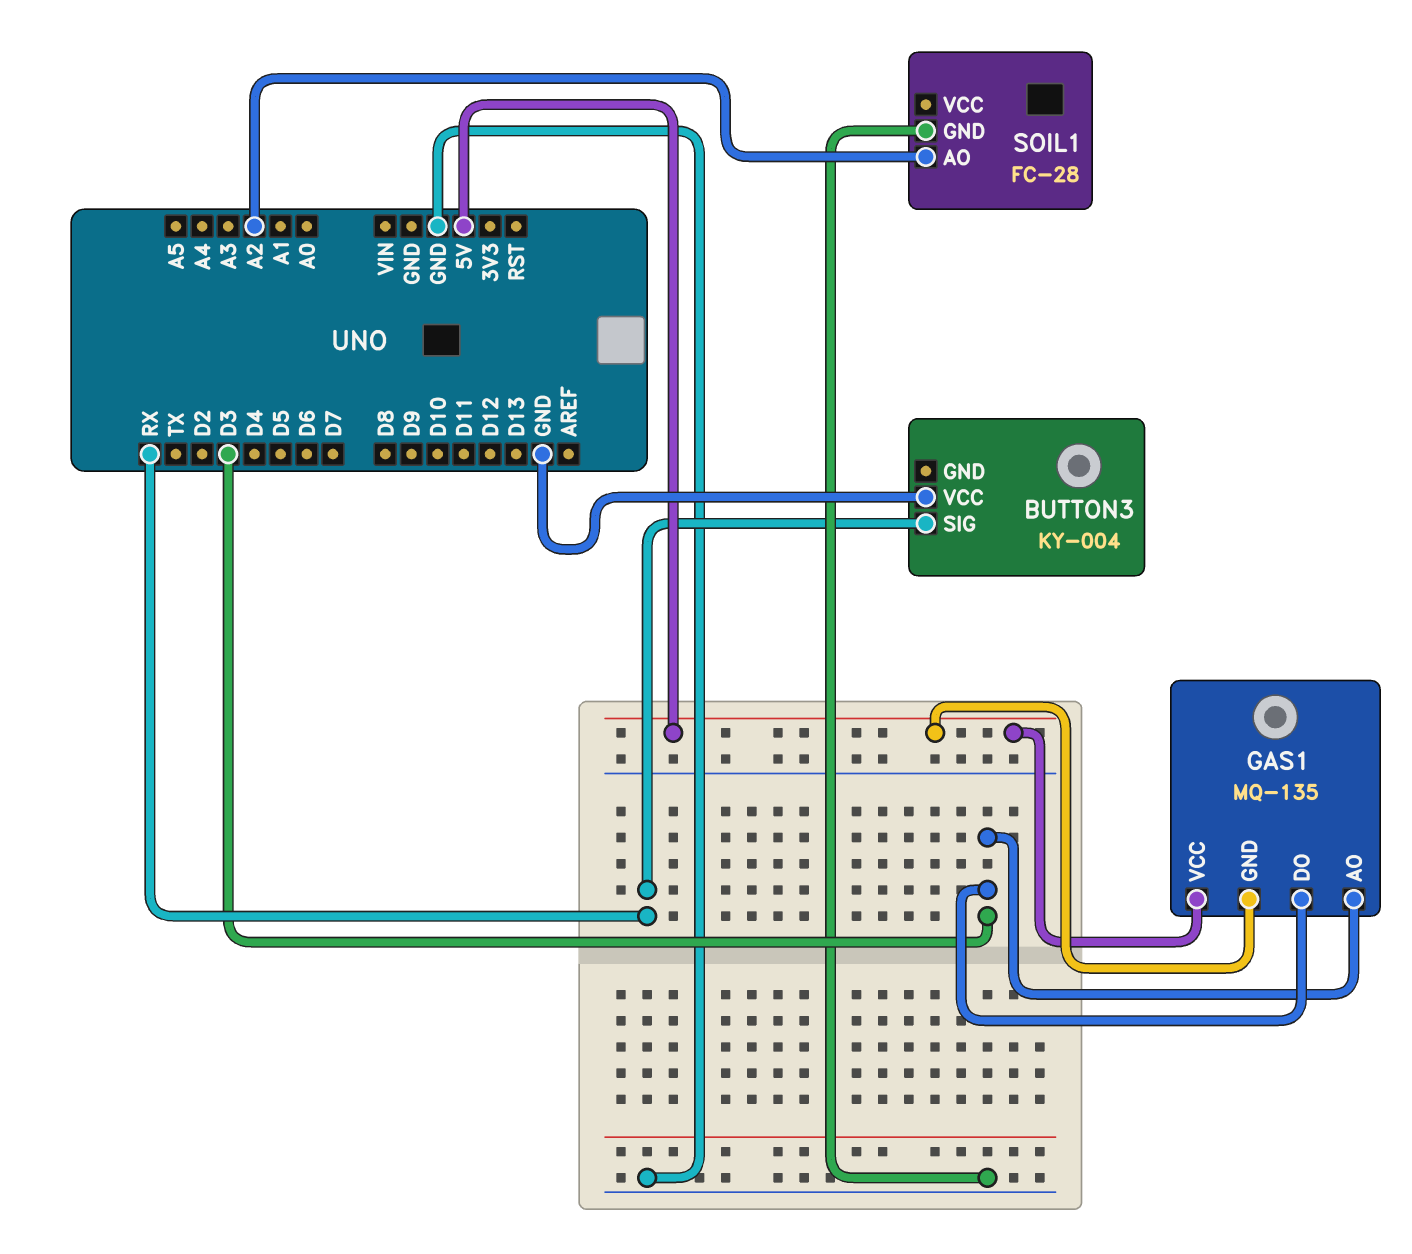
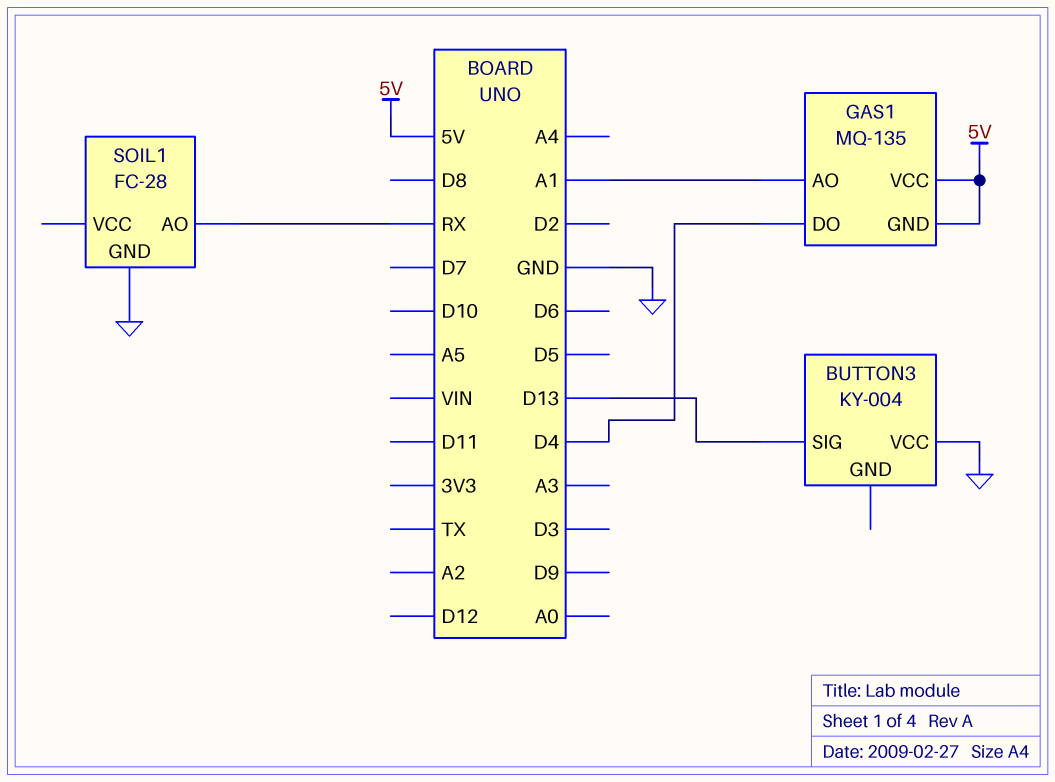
BUTTON3 pin SIG: RX -> D13
GAS1 pin AO: D3 -> A1
GAS1 pin DO: D3 -> D4
SOIL1 pin AO: A2 -> RX

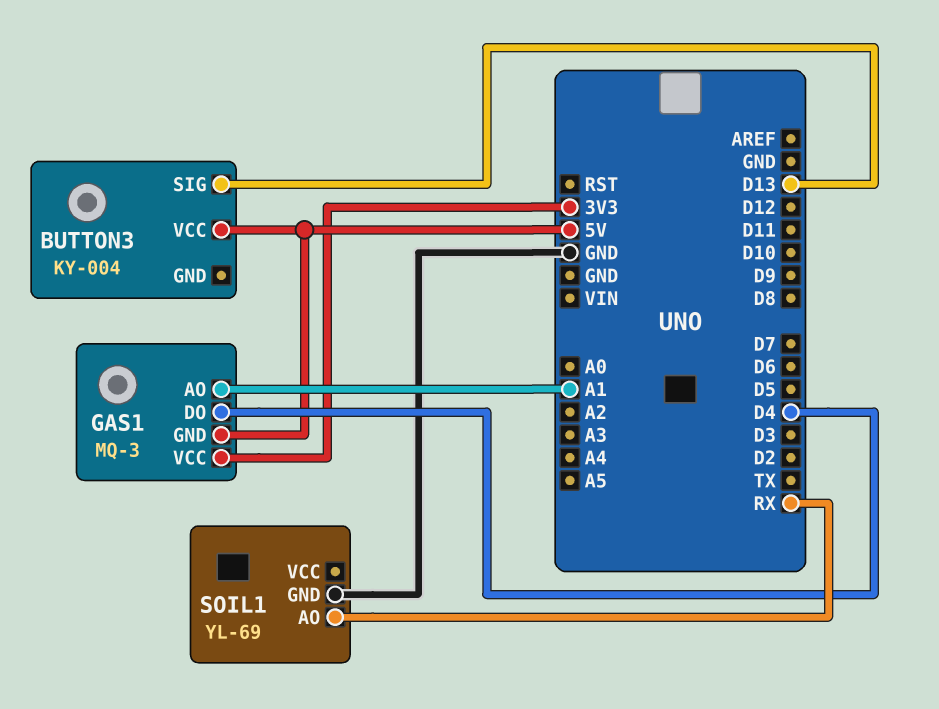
BUTTON3 pin VCC: GND -> 5V
GAS1: MQ-135 -> MQ-3
GAS1 pin VCC: 5V -> 3V3
SOIL1: FC-28 -> YL-69

